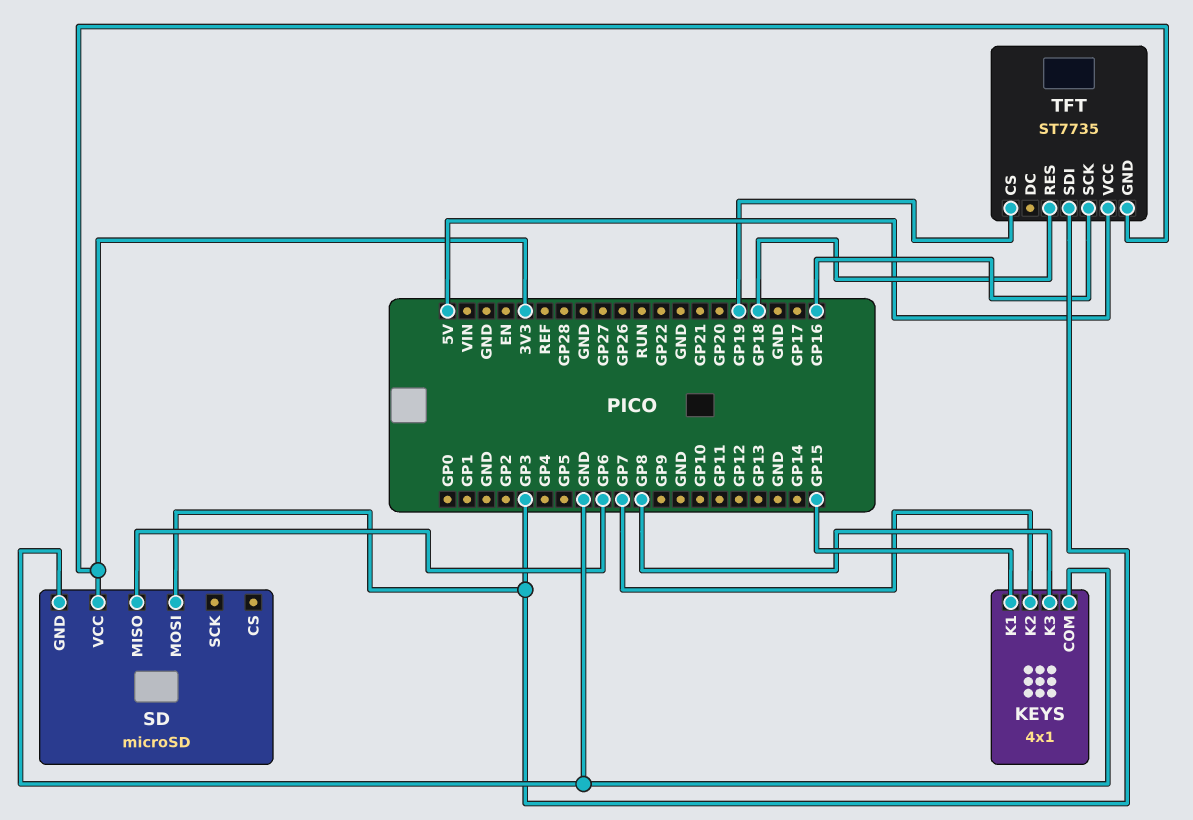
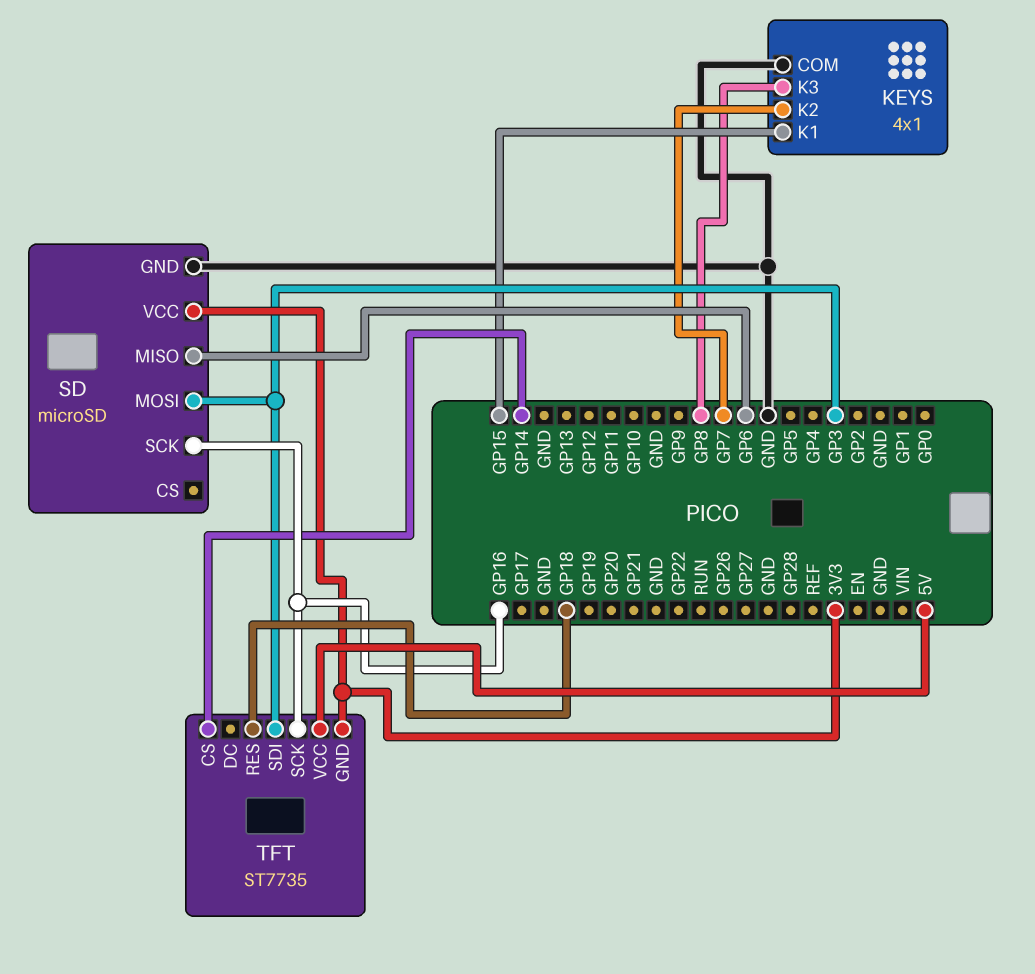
SD pin SCK: none -> GP16
TFT pin CS: GP19 -> GP14

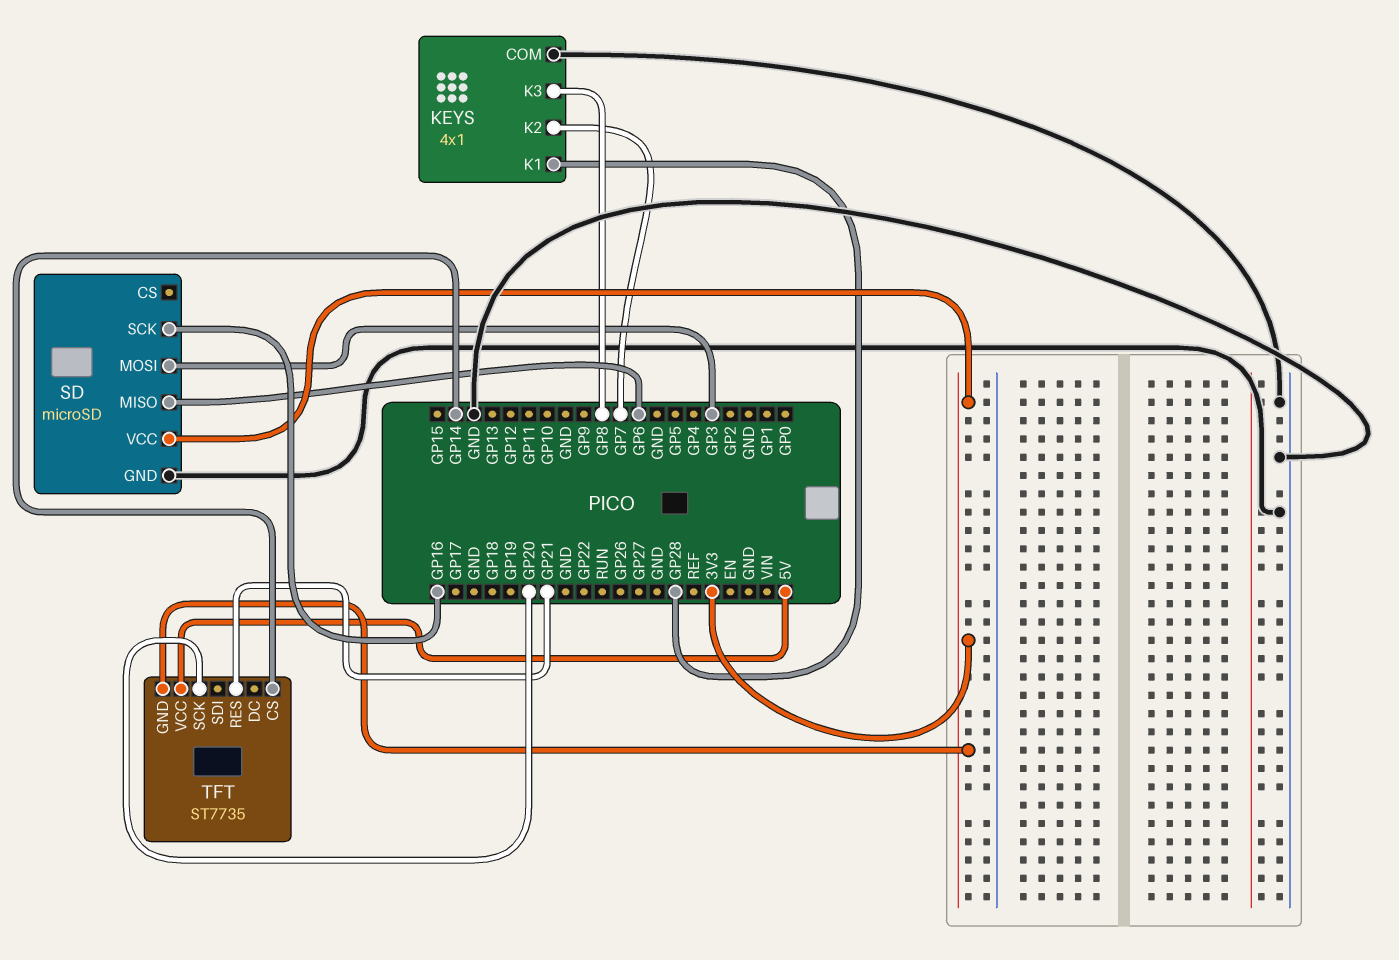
KEYS pin K1: GP15 -> GP28
TFT pin RES: GP18 -> GP21
TFT pin SCK: GP16 -> GP20
TFT pin SDI: GP3 -> none

